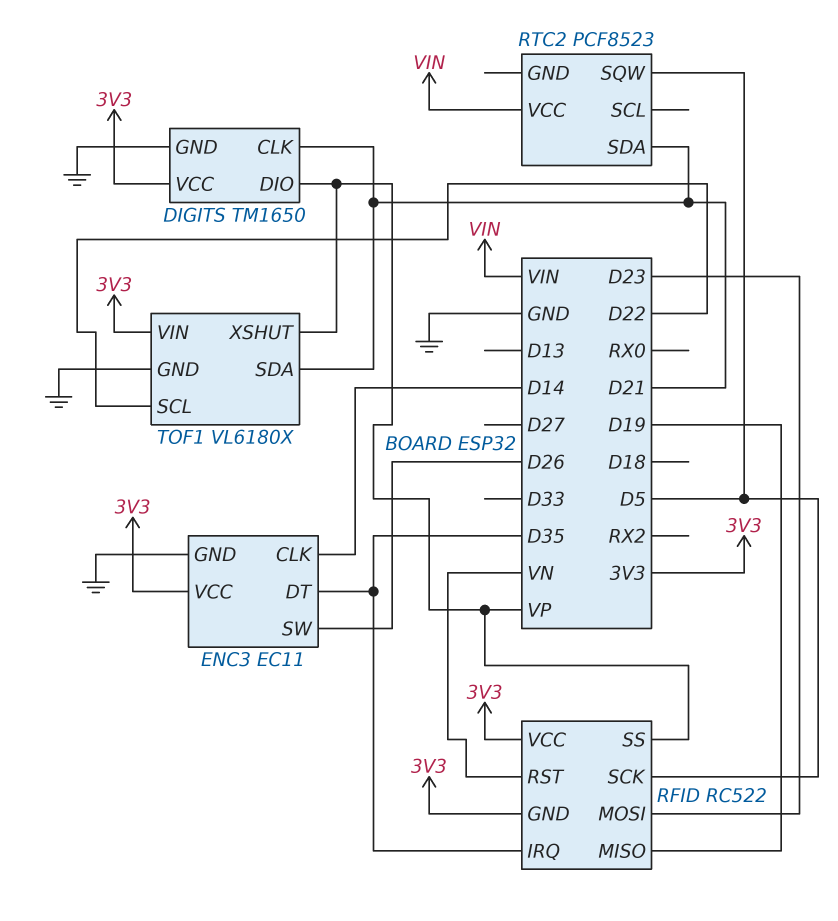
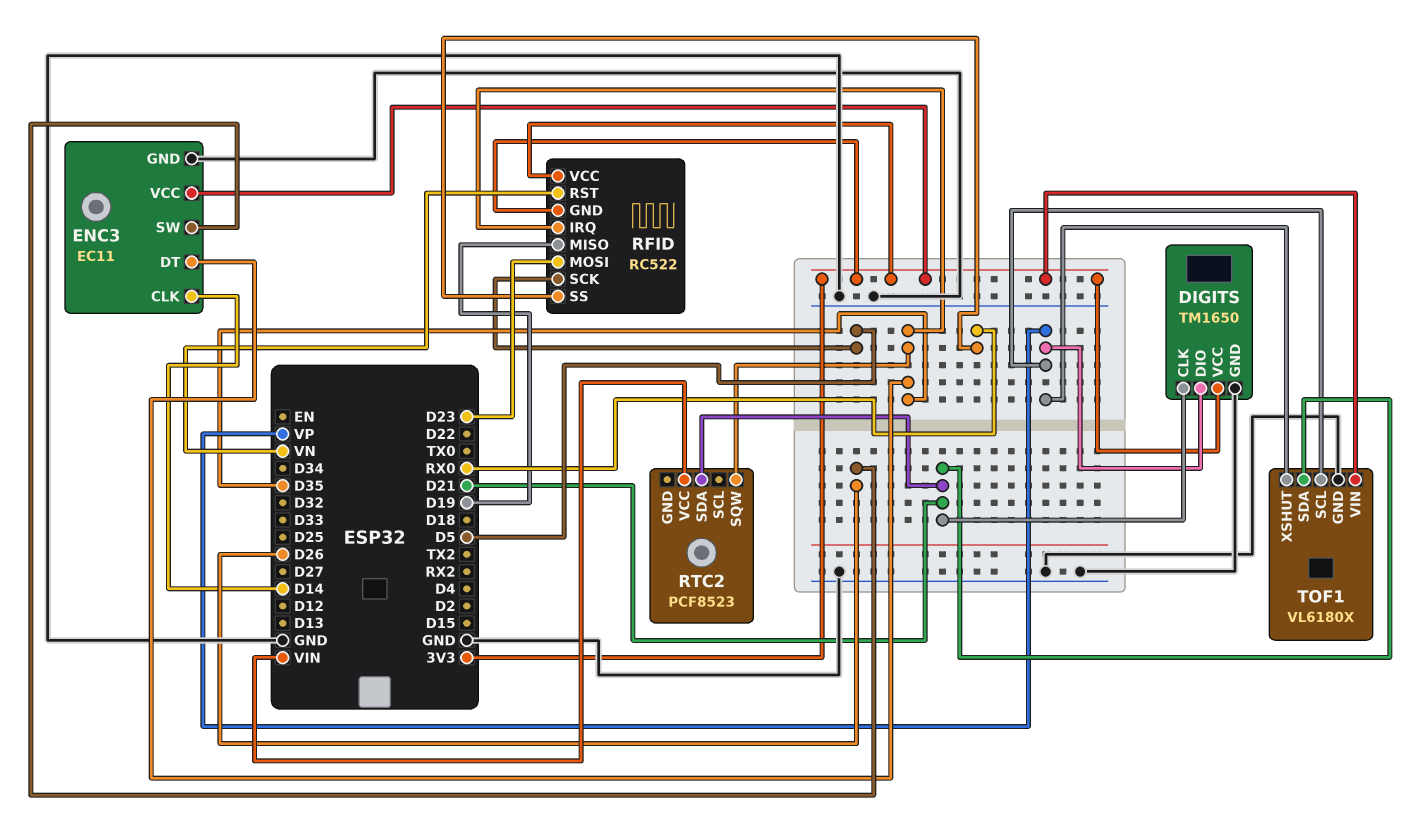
RFID pin SS: VP -> RX0
RTC2 pin SQW: D5 -> D35
TOF1 pin SCL: D22 -> VP

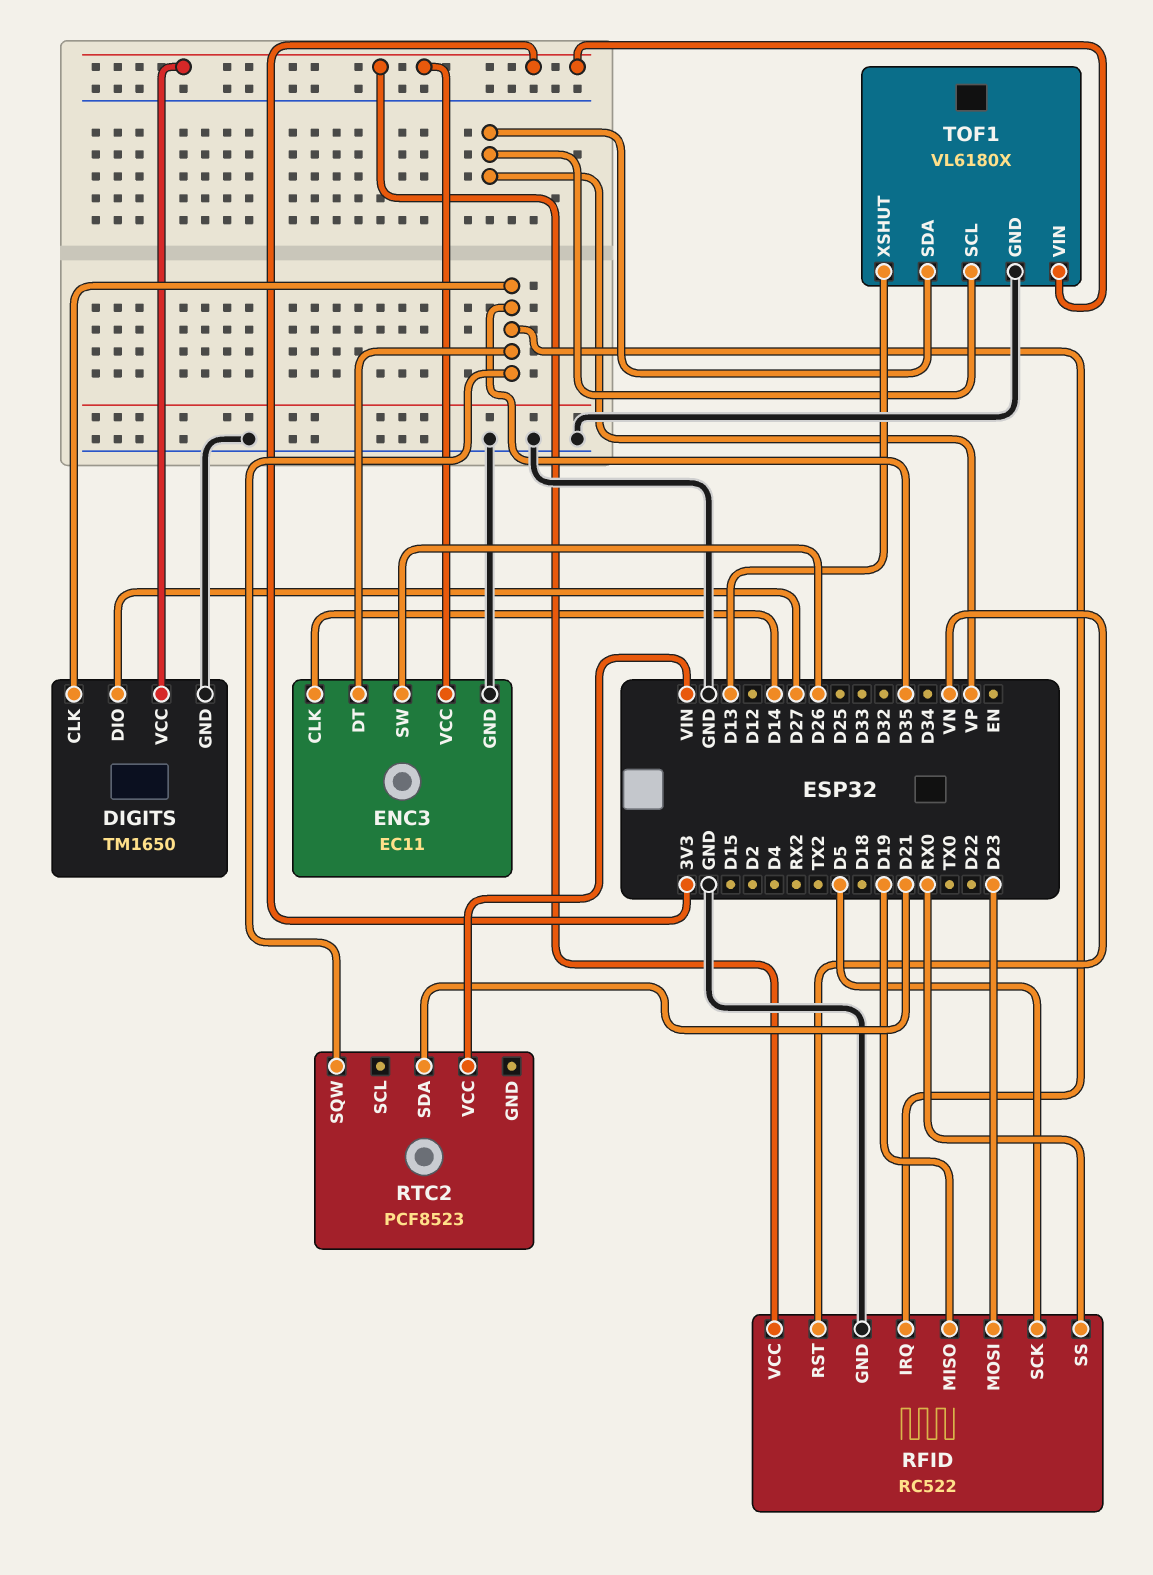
DIGITS pin CLK: D21 -> D35
DIGITS pin DIO: VP -> D27
RFID pin GND: 3V3 -> GND
TOF1 pin SDA: D21 -> VP
TOF1 pin XSHUT: VP -> D13

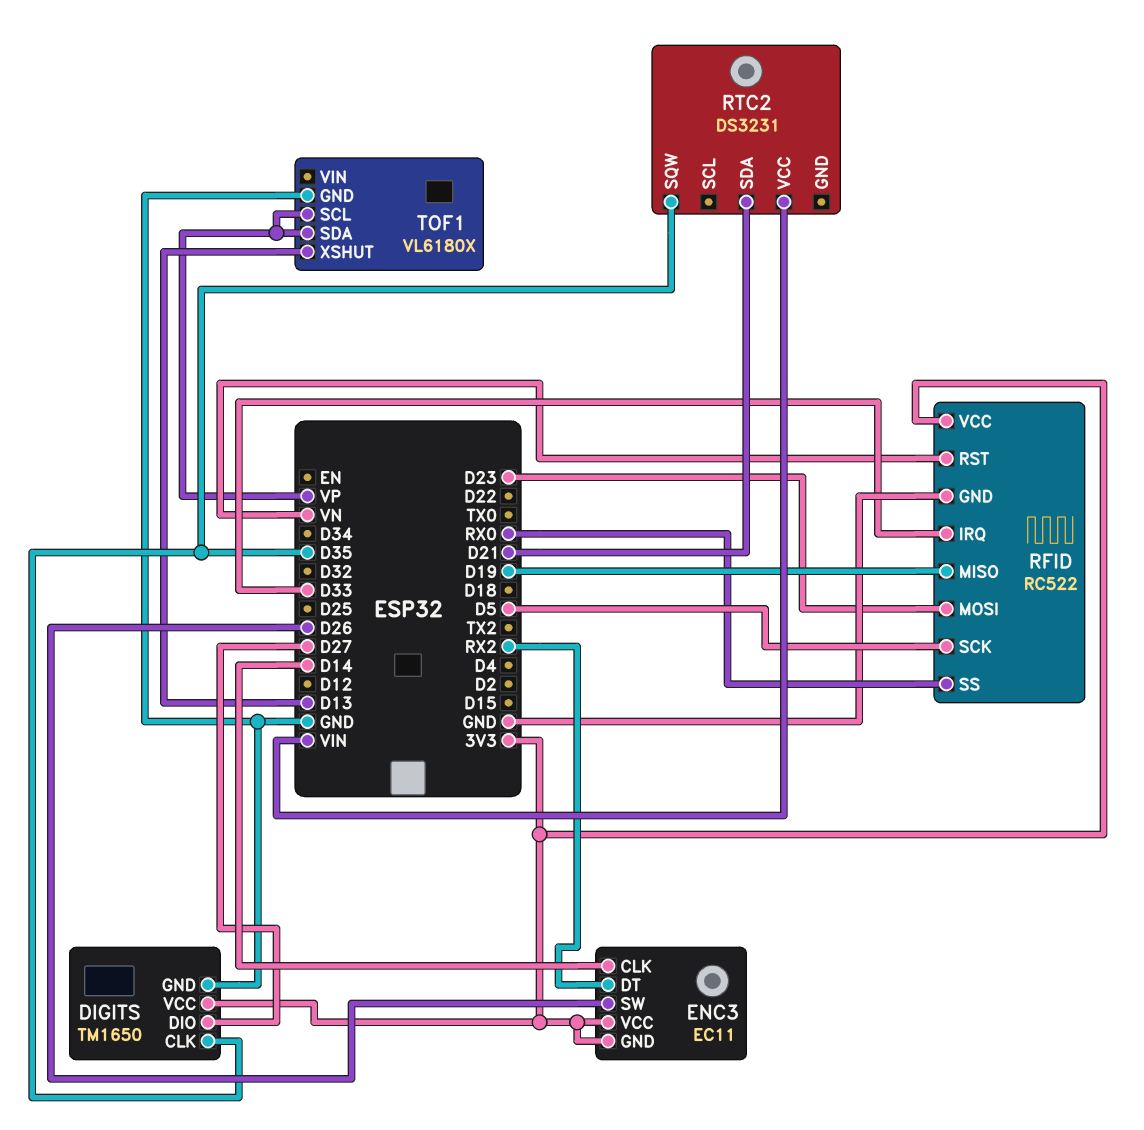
ENC3 pin DT: D35 -> RX2
ENC3 pin GND: GND -> 3V3
RFID pin IRQ: D35 -> D33
RTC2: PCF8523 -> DS3231
TOF1 pin VIN: 3V3 -> none

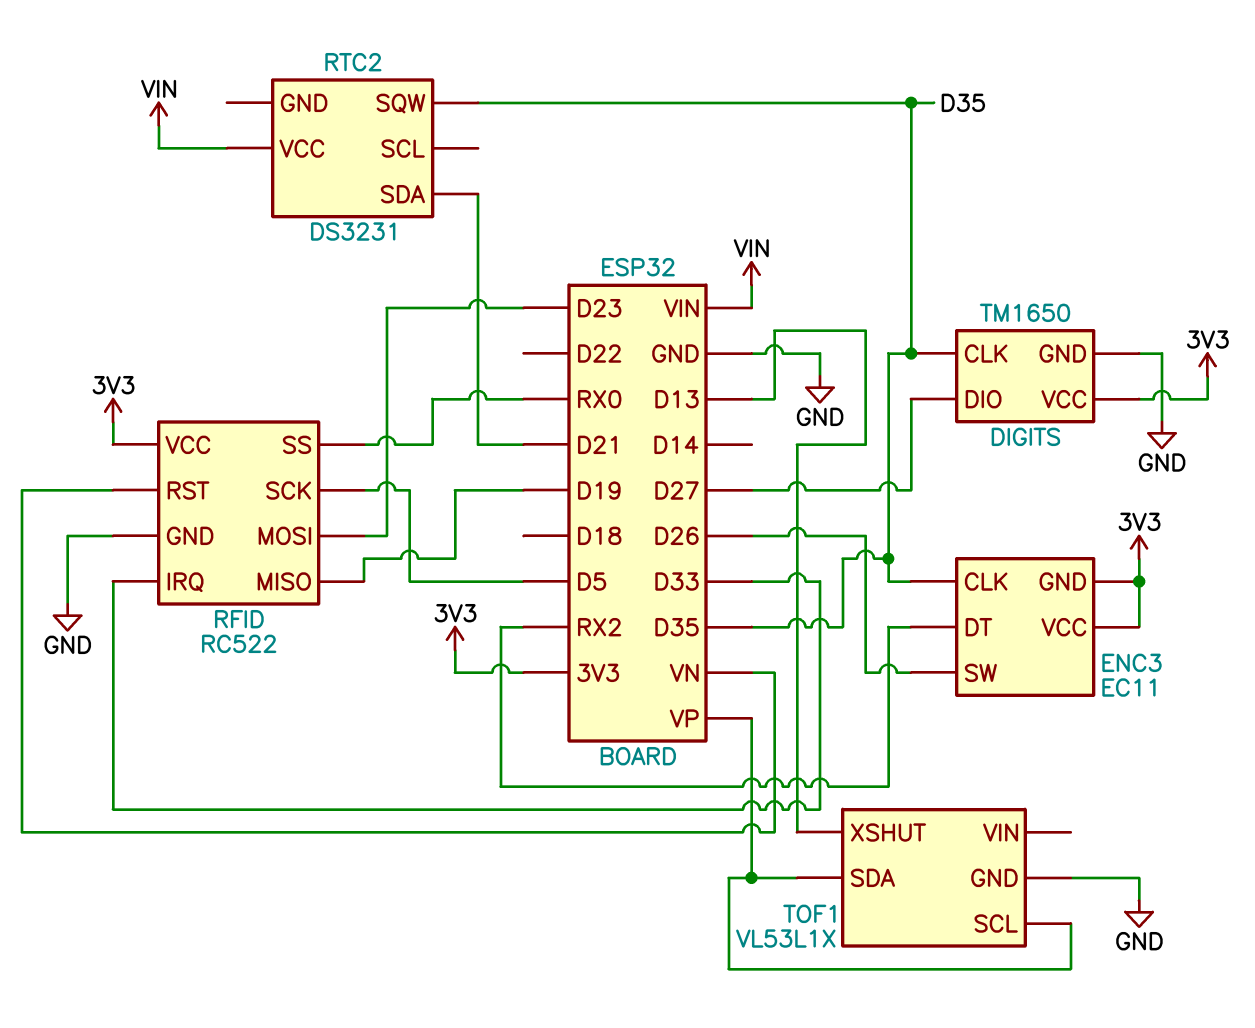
ENC3 pin CLK: D14 -> D35
TOF1: VL6180X -> VL53L1X

